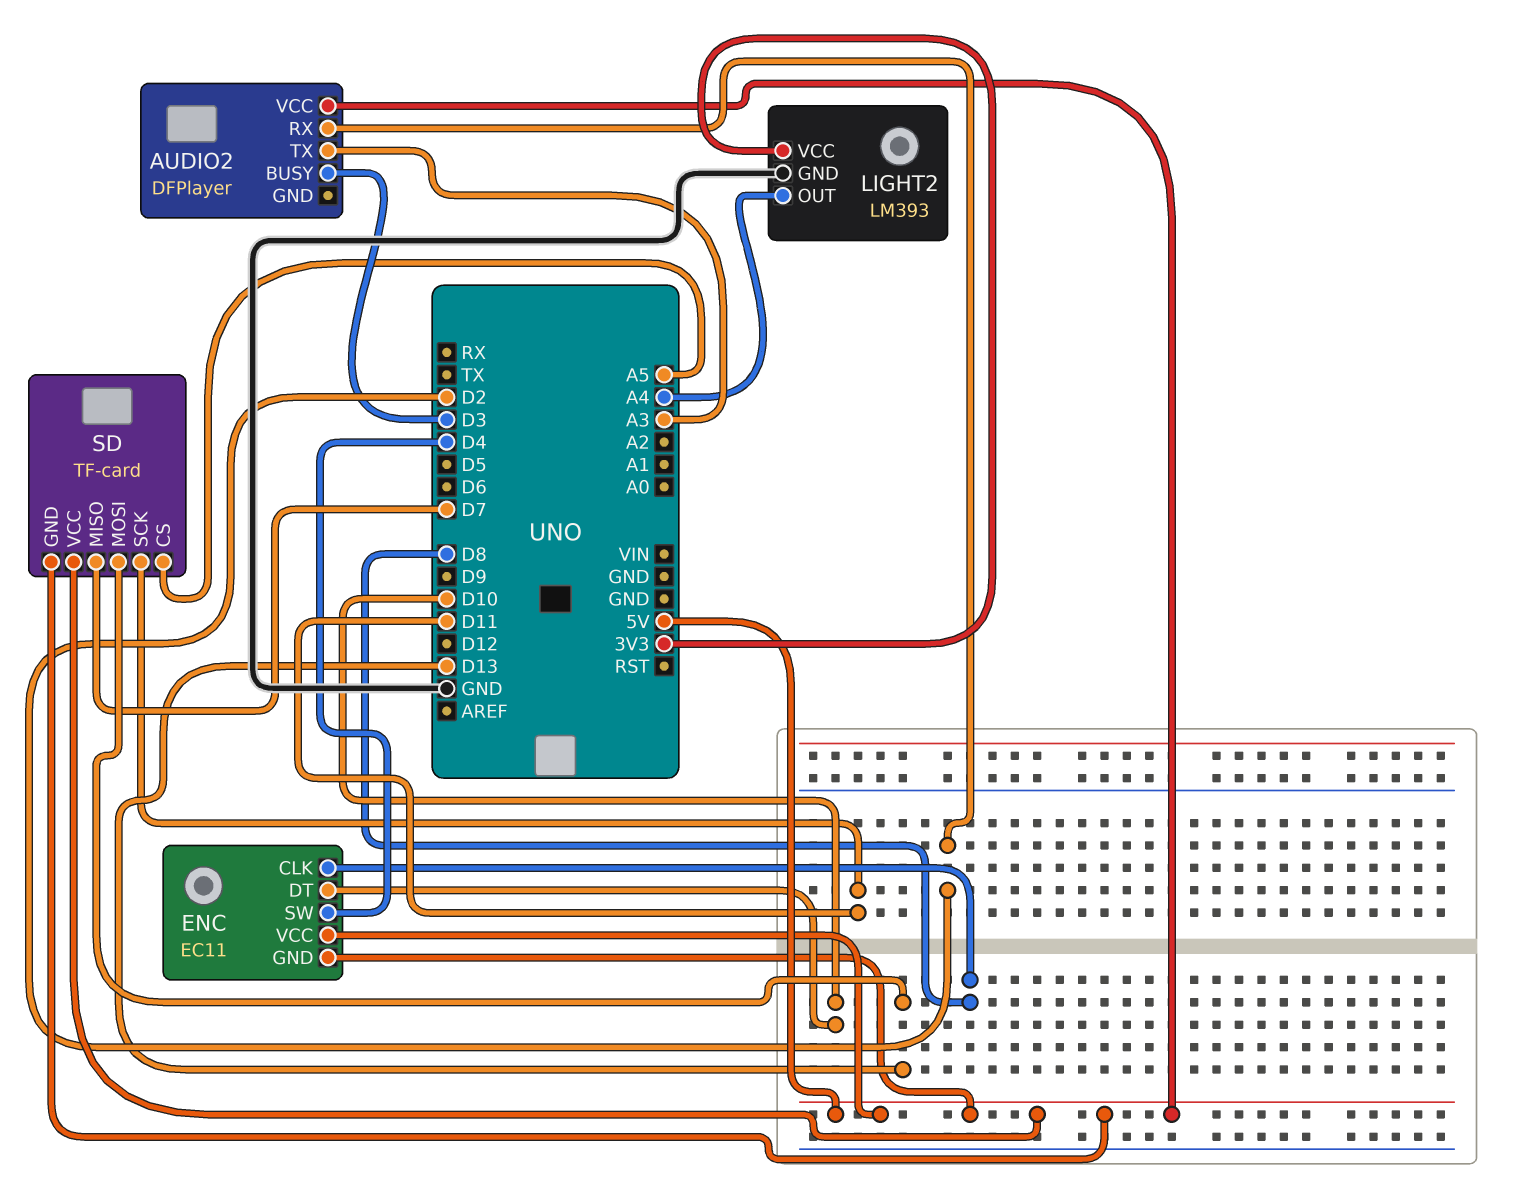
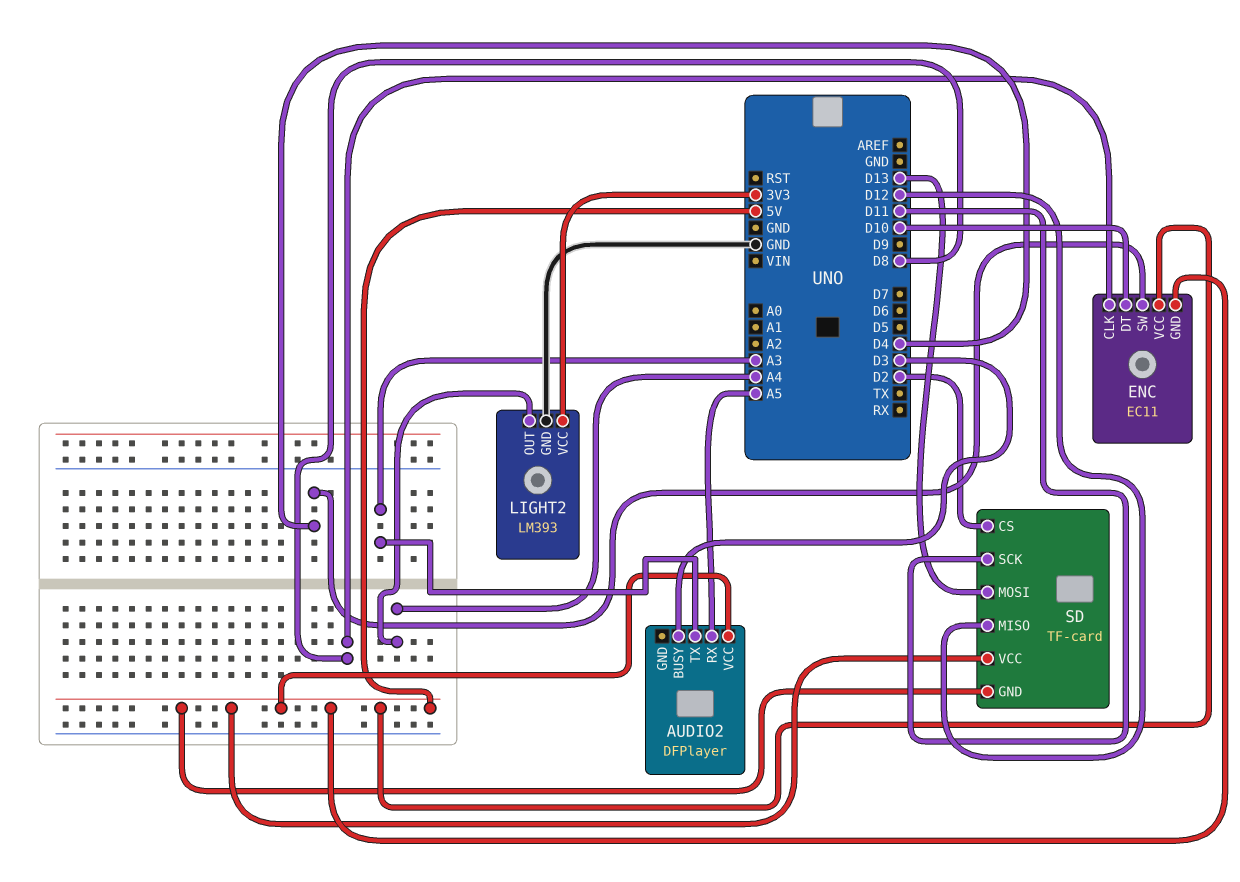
AUDIO2 pin RX: D2 -> A5
SD pin CS: A5 -> D2
SD pin MISO: D7 -> D12

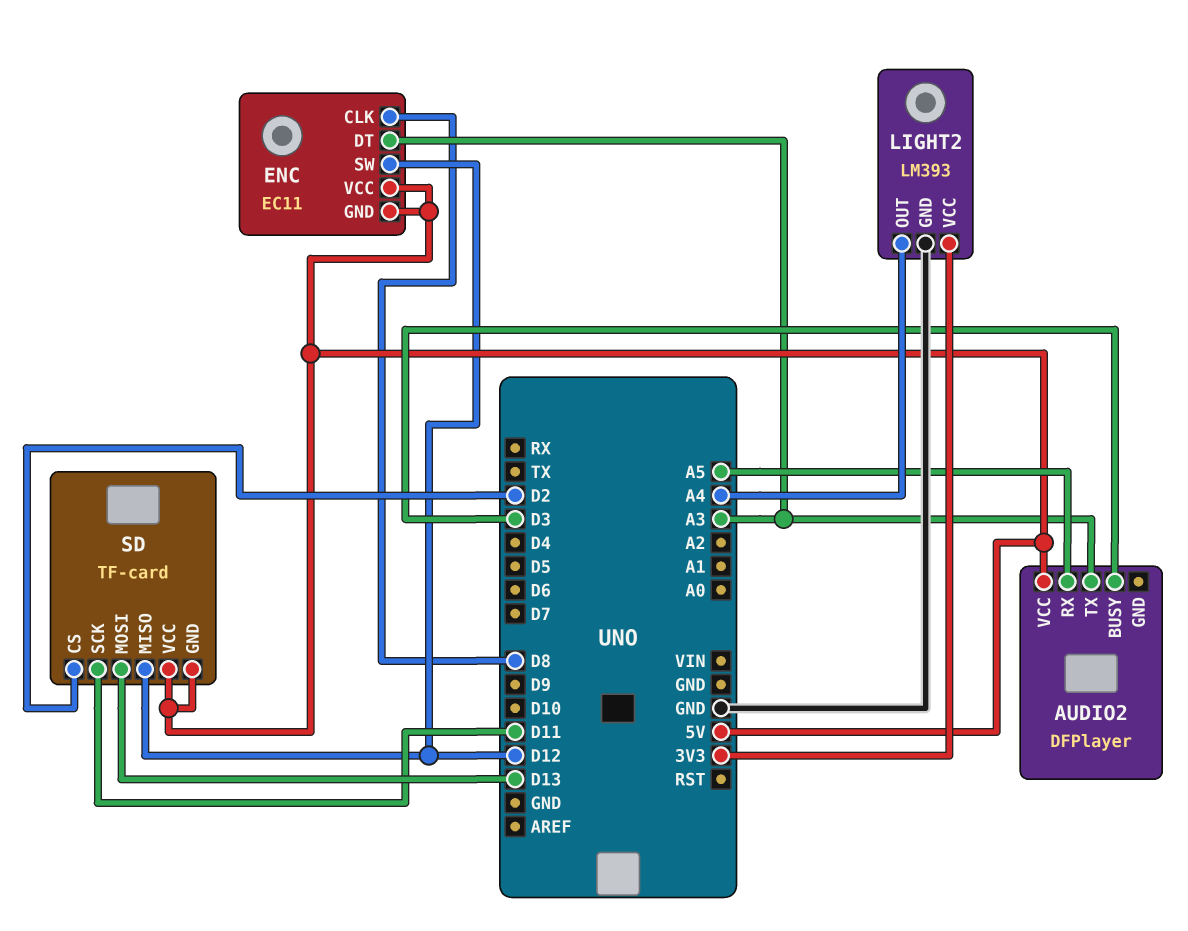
ENC pin DT: D10 -> A3
ENC pin SW: D4 -> D12

